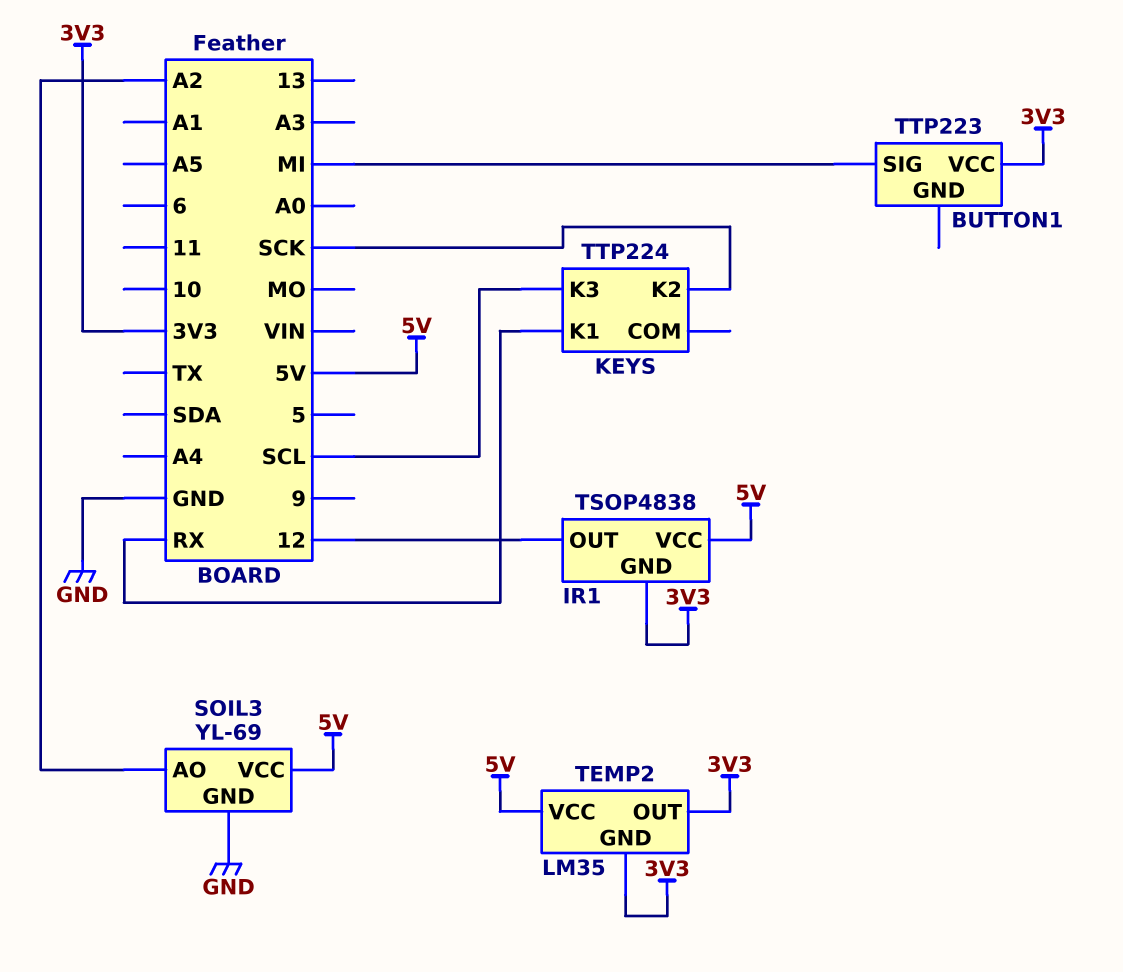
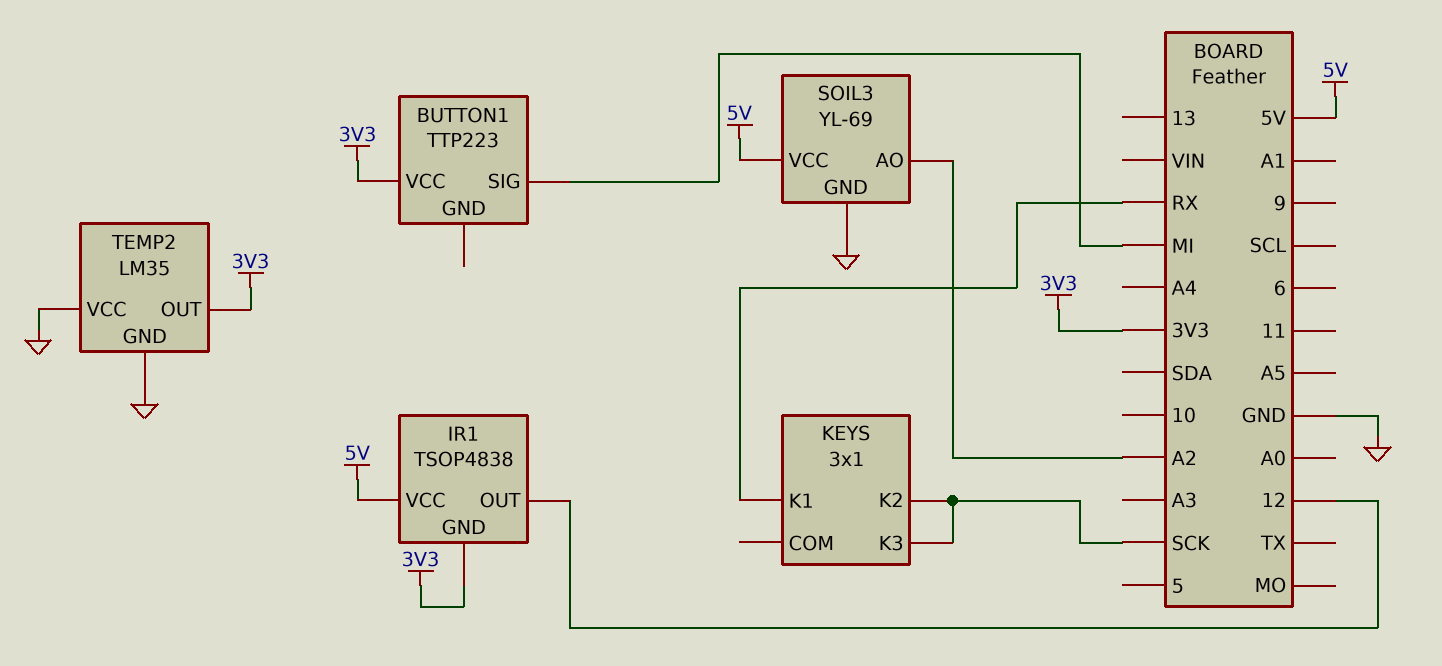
KEYS: TTP224 -> 3x1
KEYS pin K3: SCL -> SCK
TEMP2 pin GND: 3V3 -> GND
TEMP2 pin VCC: 5V -> GND

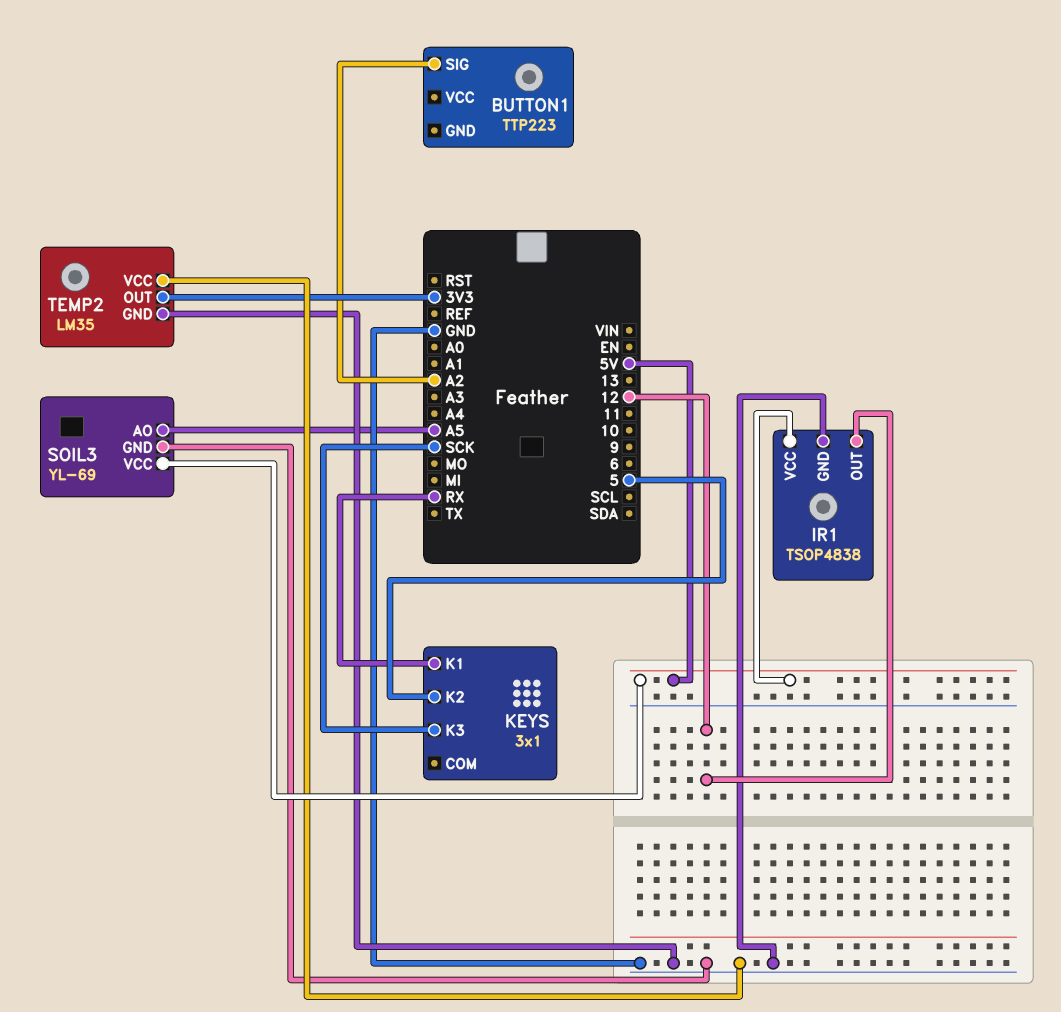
BUTTON1 pin SIG: MI -> A2
BUTTON1 pin VCC: 3V3 -> none
IR1 pin GND: 3V3 -> GND
KEYS pin K2: SCK -> 5
SOIL3 pin AO: A2 -> A5

